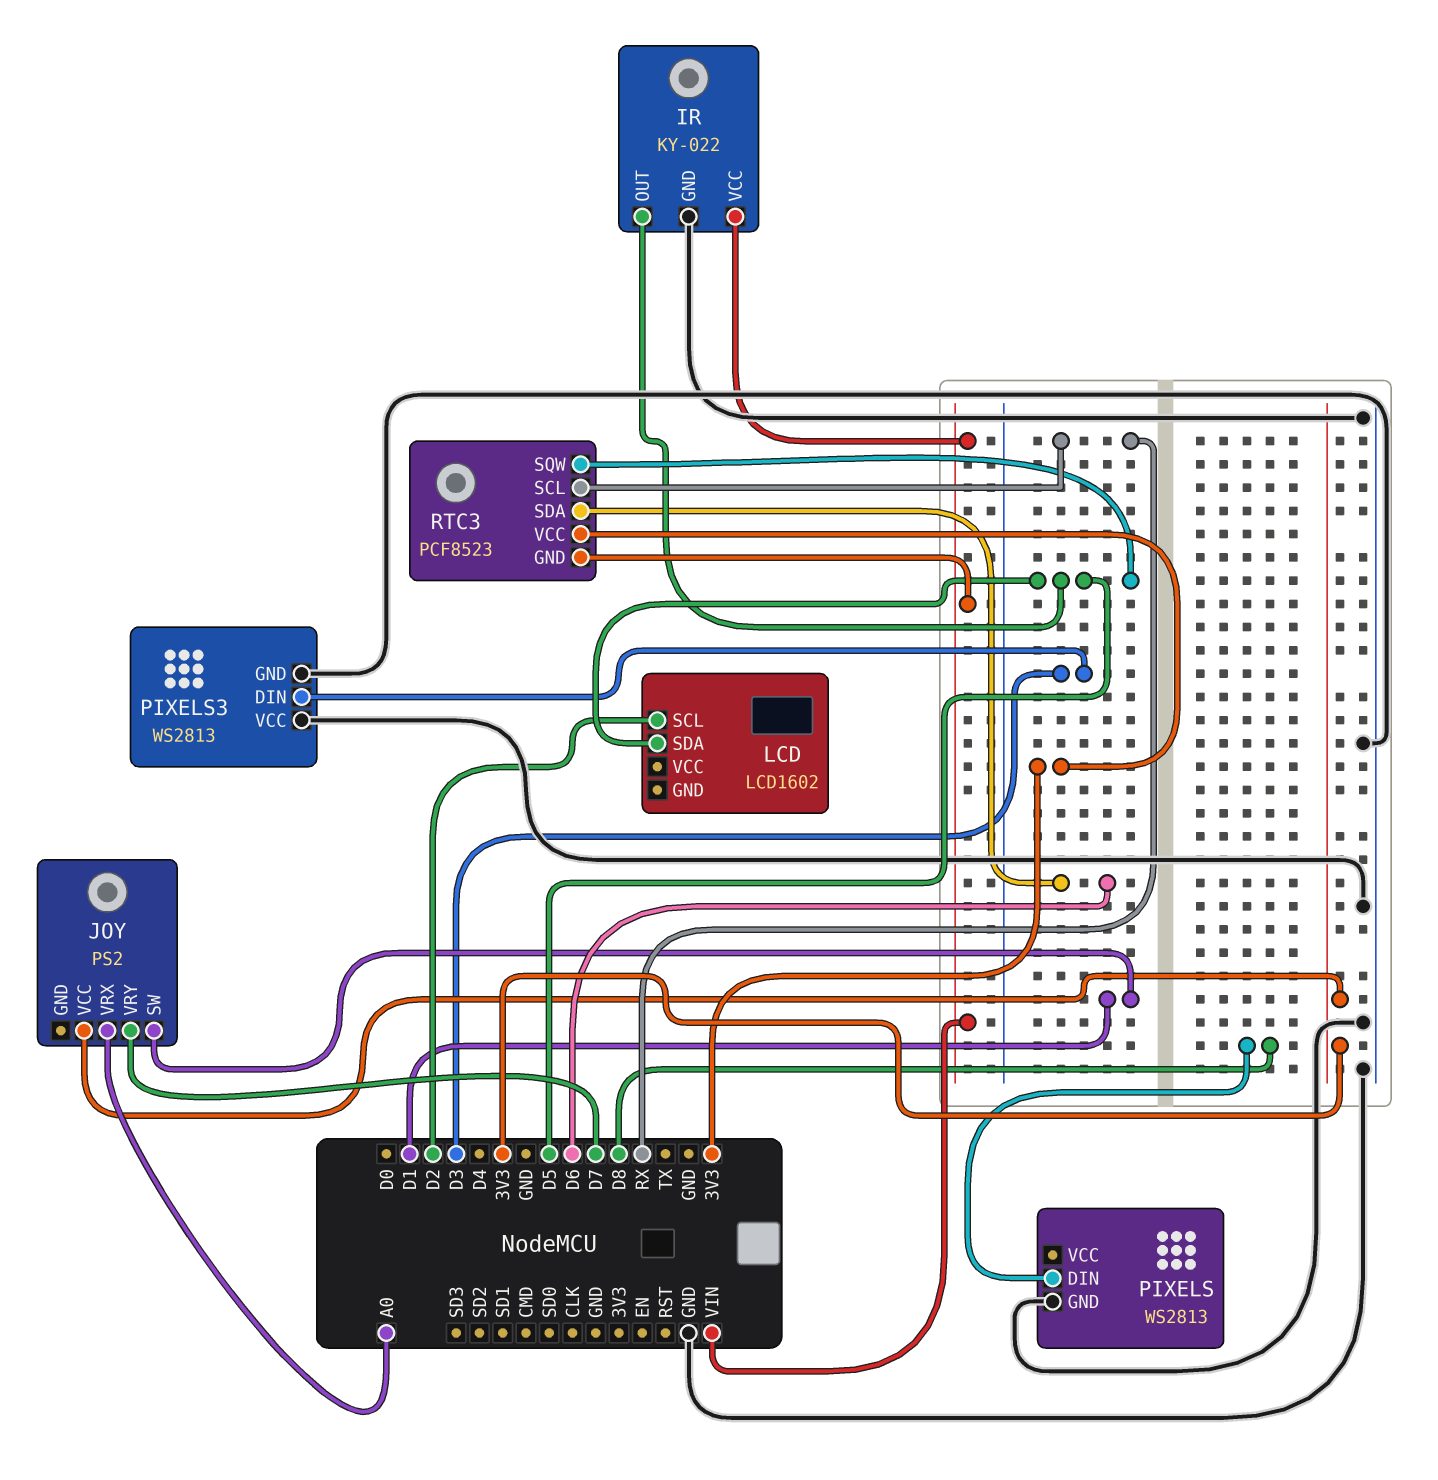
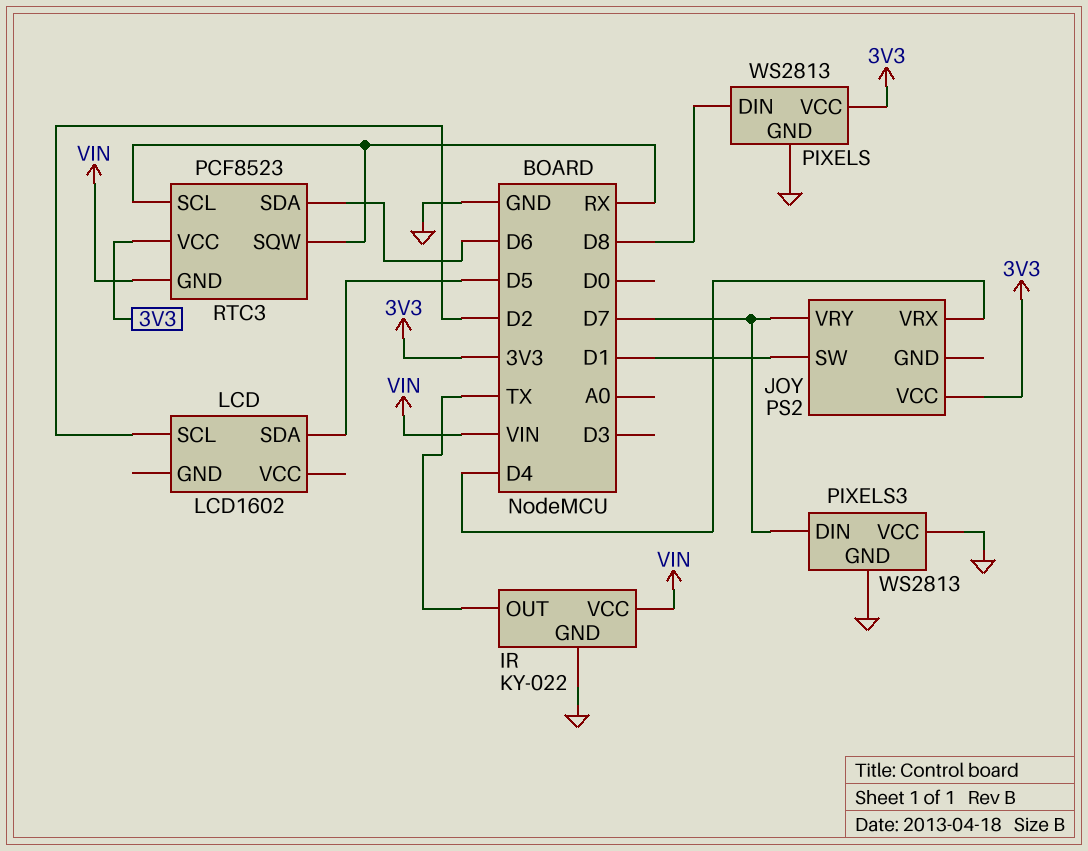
IR pin OUT: D5 -> TX
JOY pin VRX: A0 -> D4
PIXELS pin VCC: none -> 3V3
PIXELS3 pin DIN: D3 -> D7
RTC3 pin SQW: D5 -> RX

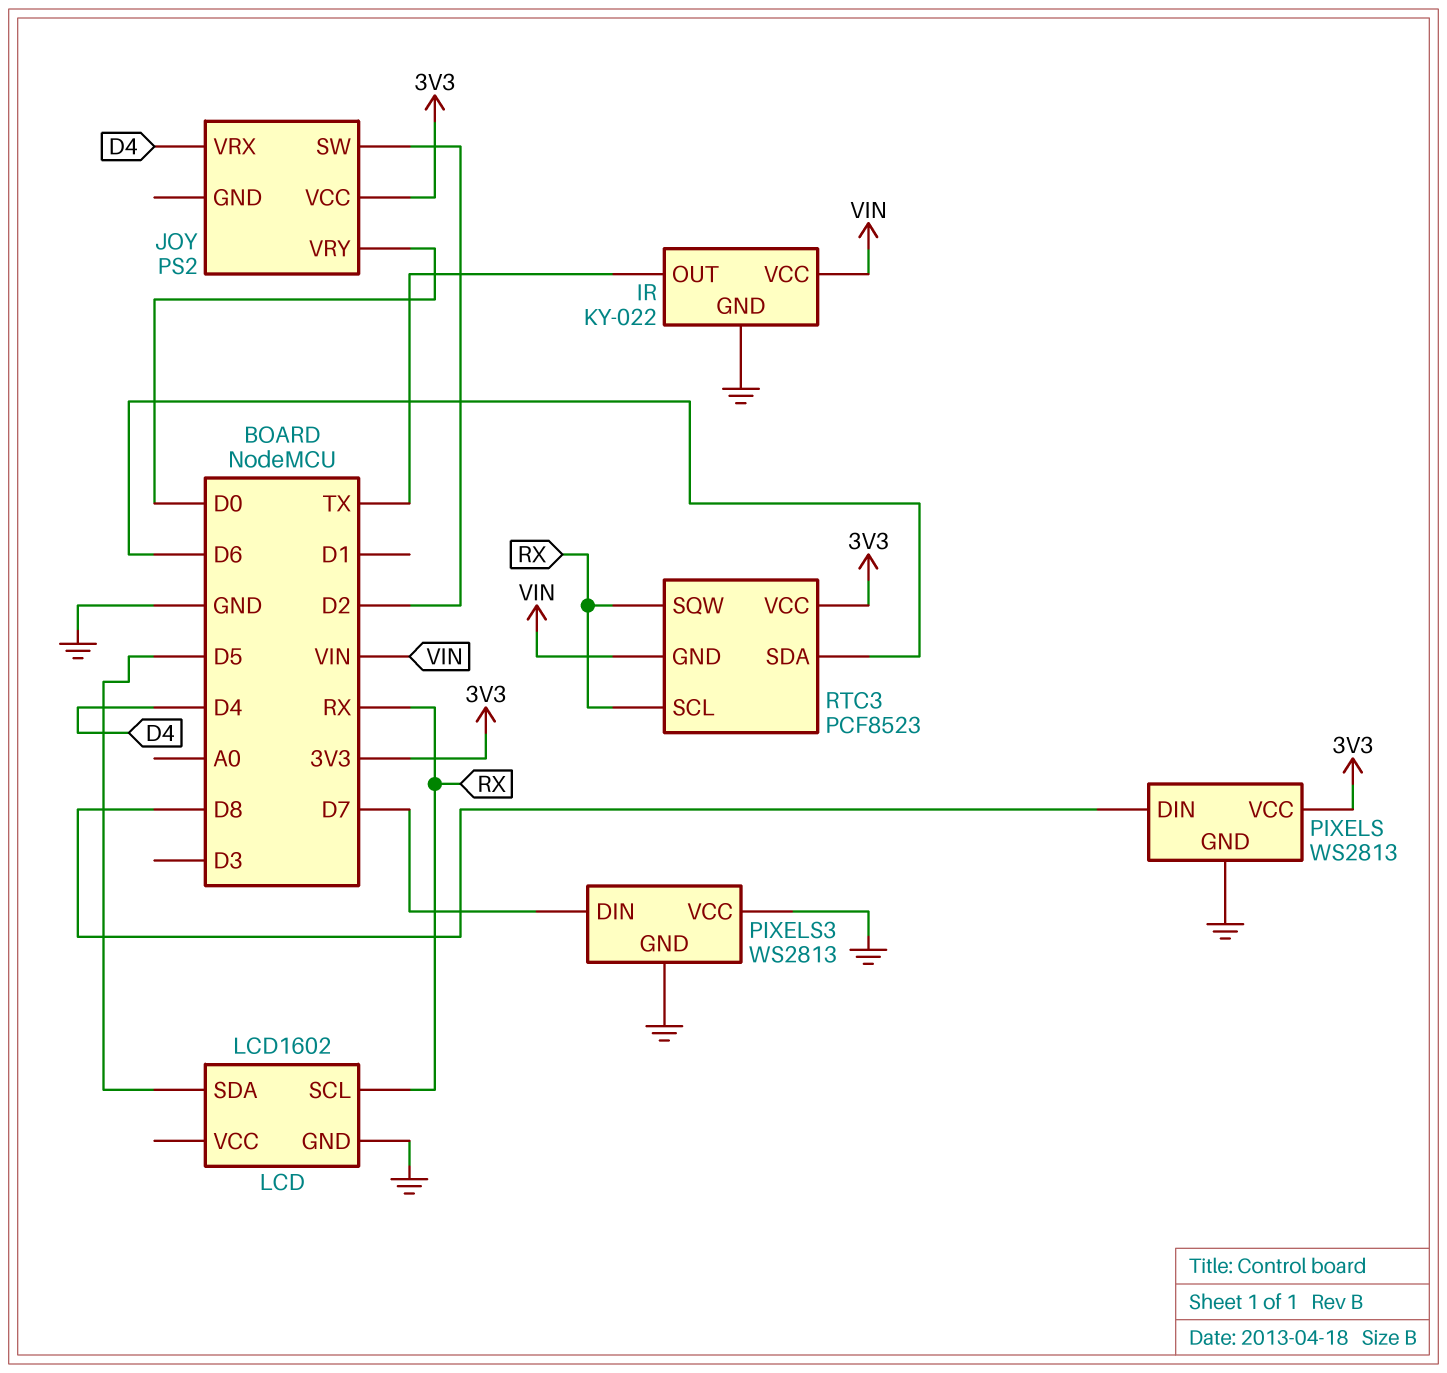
JOY pin SW: D1 -> D2
JOY pin VRY: D7 -> D0
LCD pin GND: none -> GND
LCD pin SCL: D2 -> RX

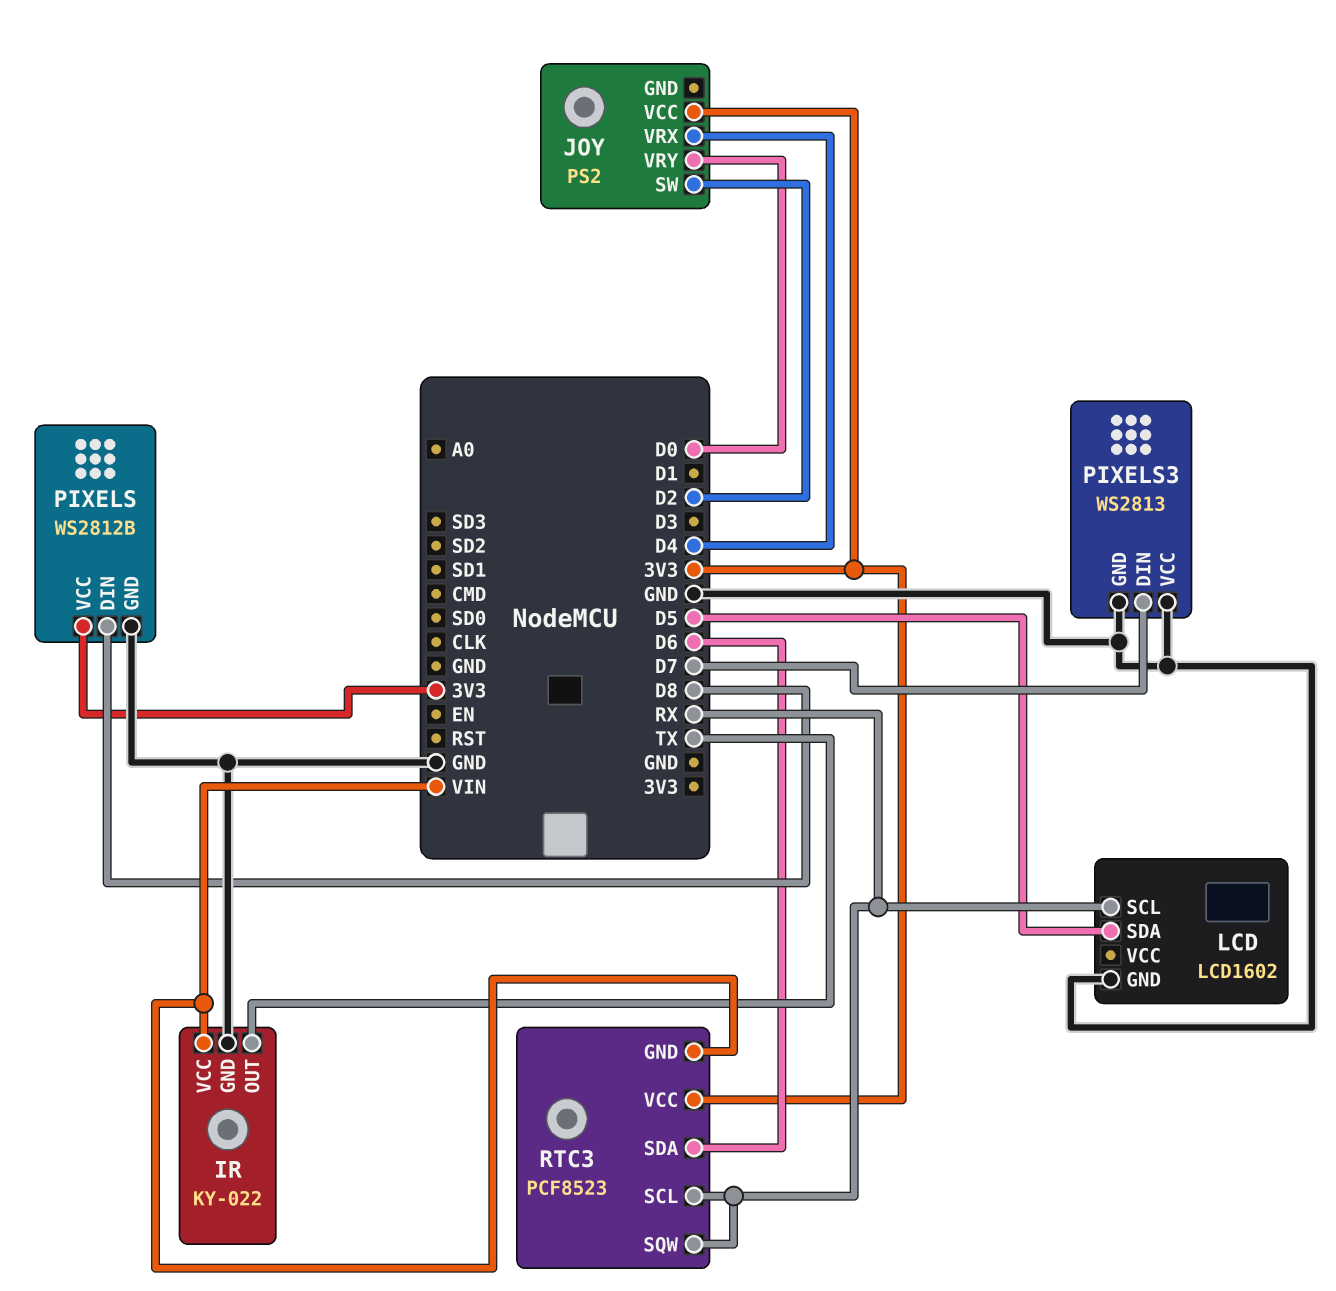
PIXELS: WS2813 -> WS2812B

